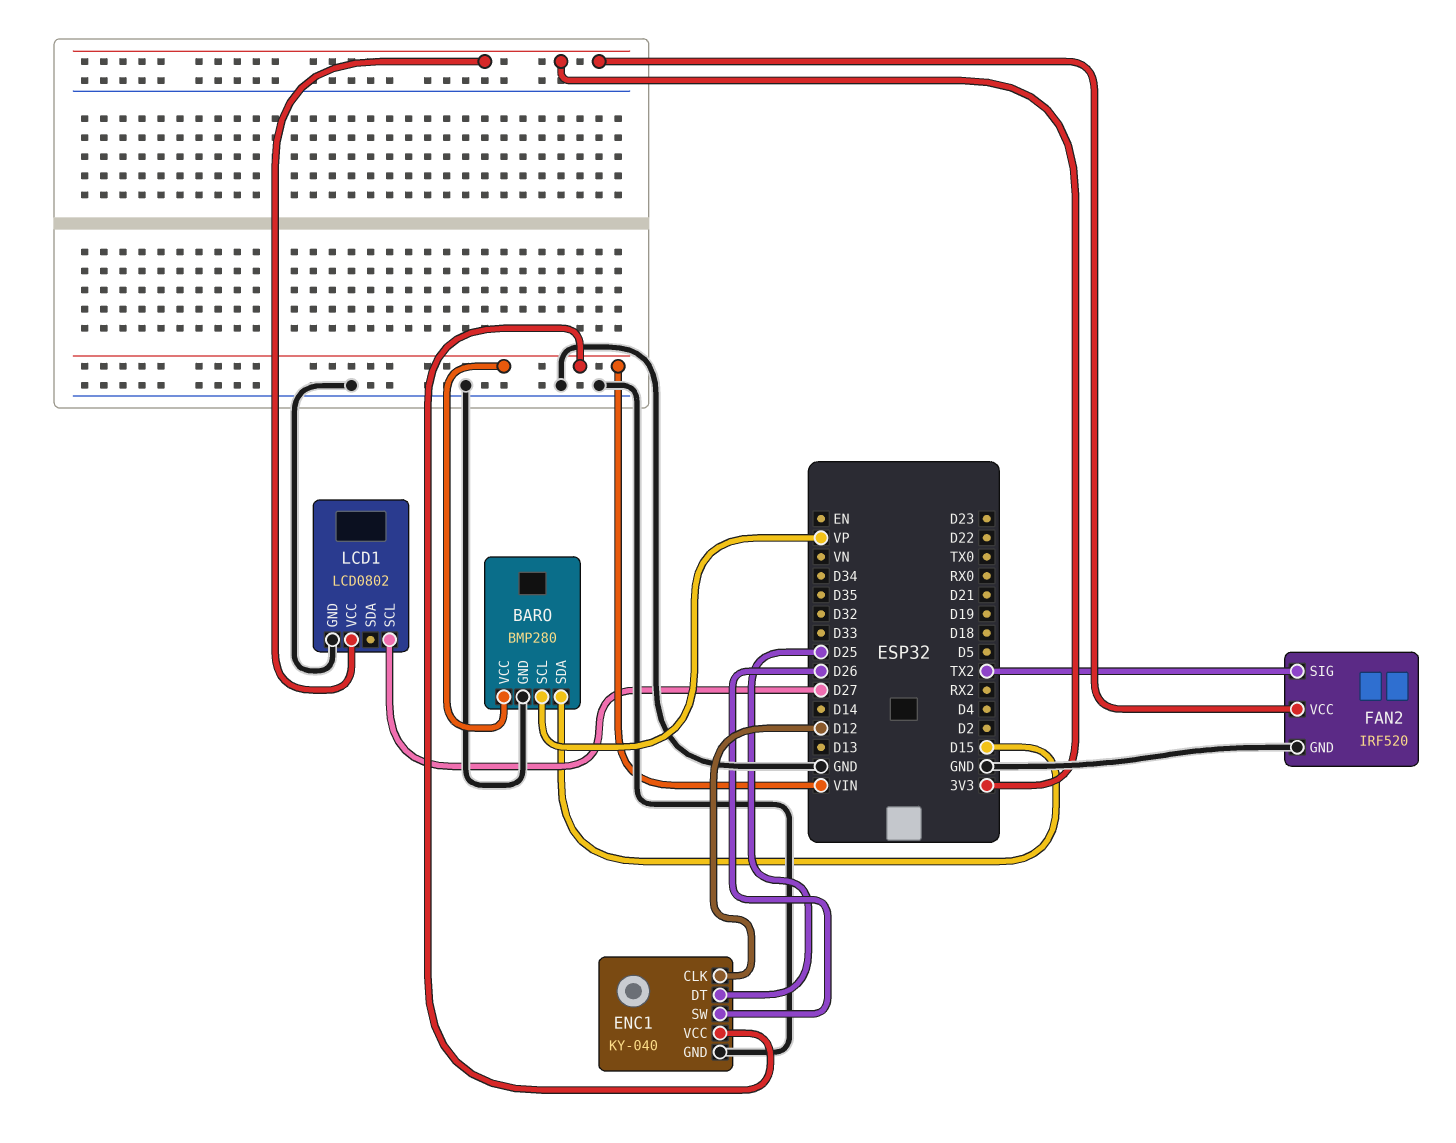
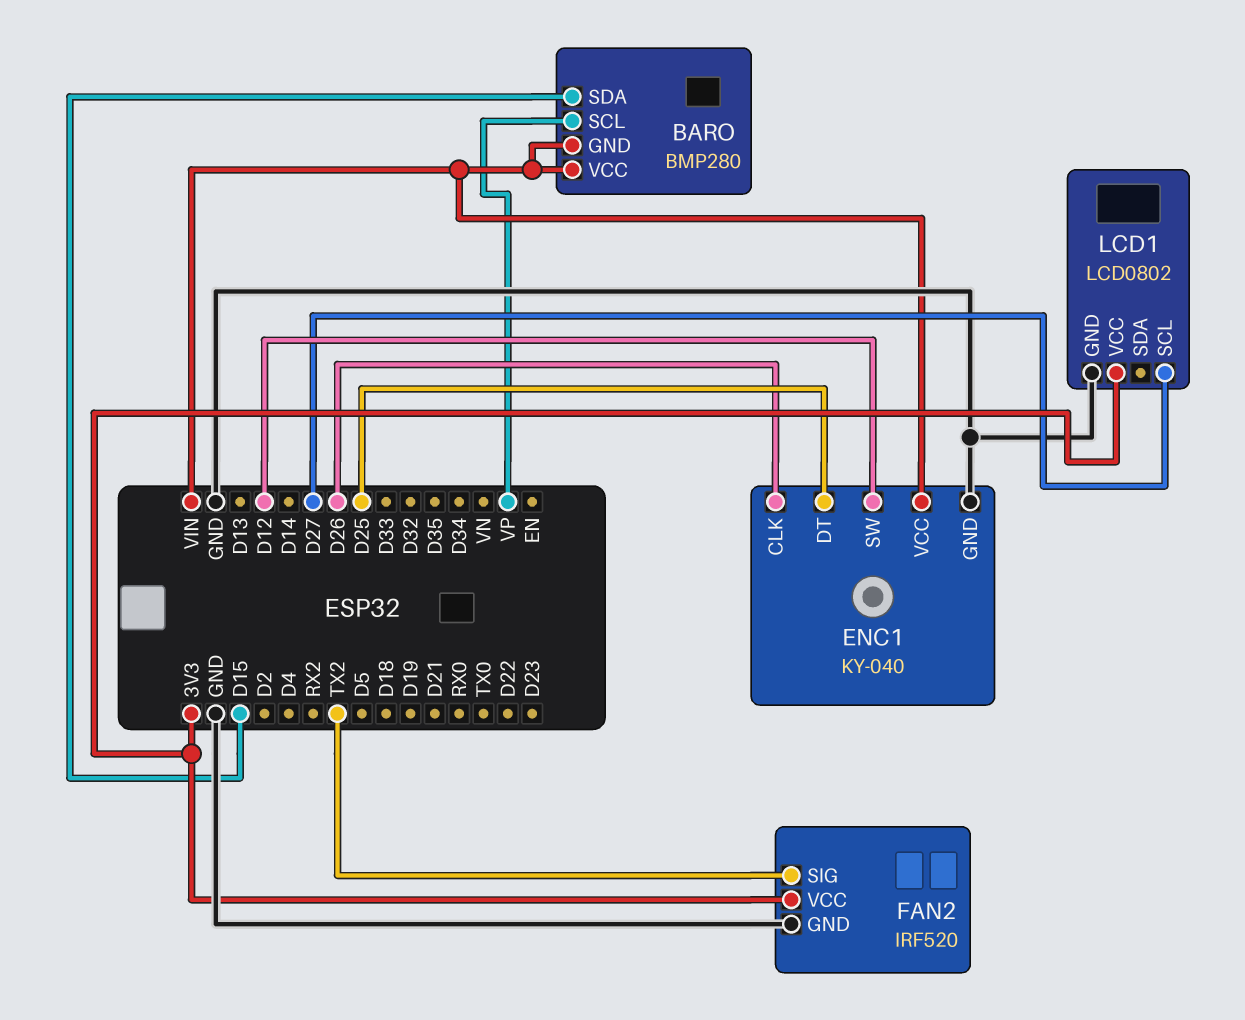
BARO pin GND: GND -> VIN
ENC1 pin CLK: D12 -> D26
ENC1 pin SW: D26 -> D12

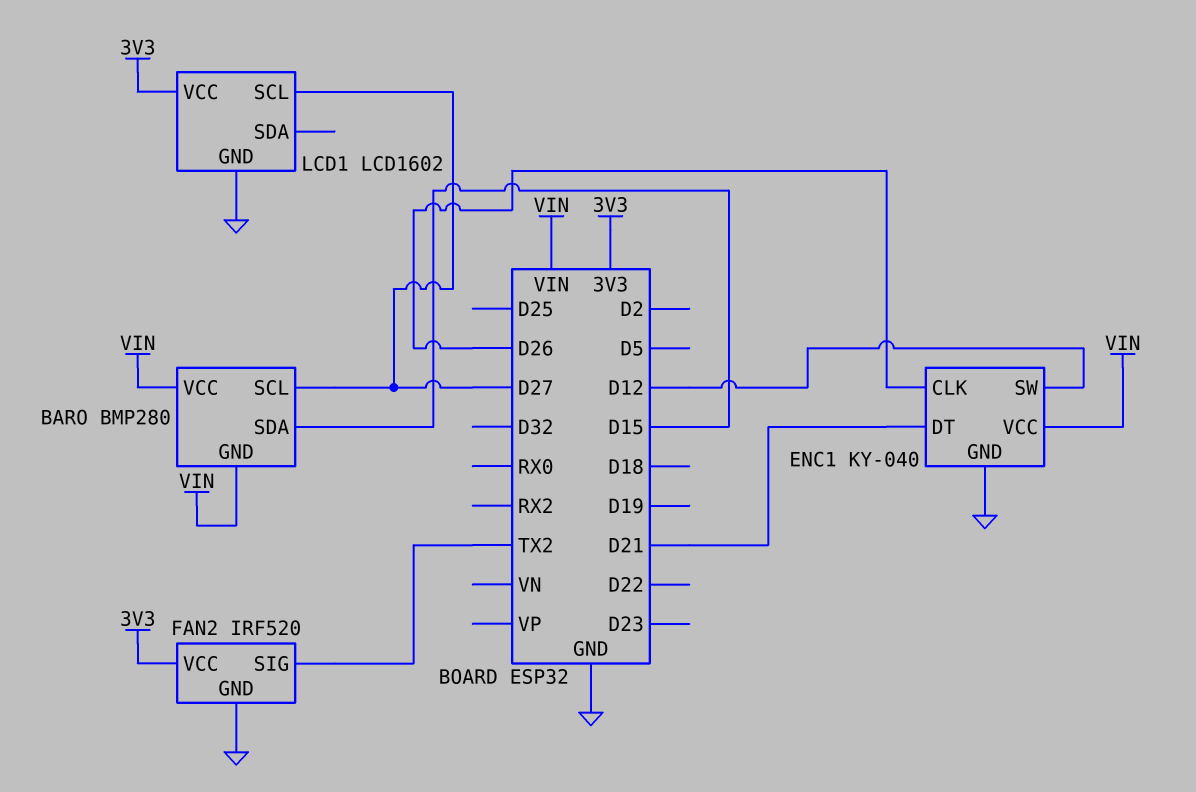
BARO pin SCL: VP -> D27
ENC1 pin DT: D25 -> D21
LCD1: LCD0802 -> LCD1602

